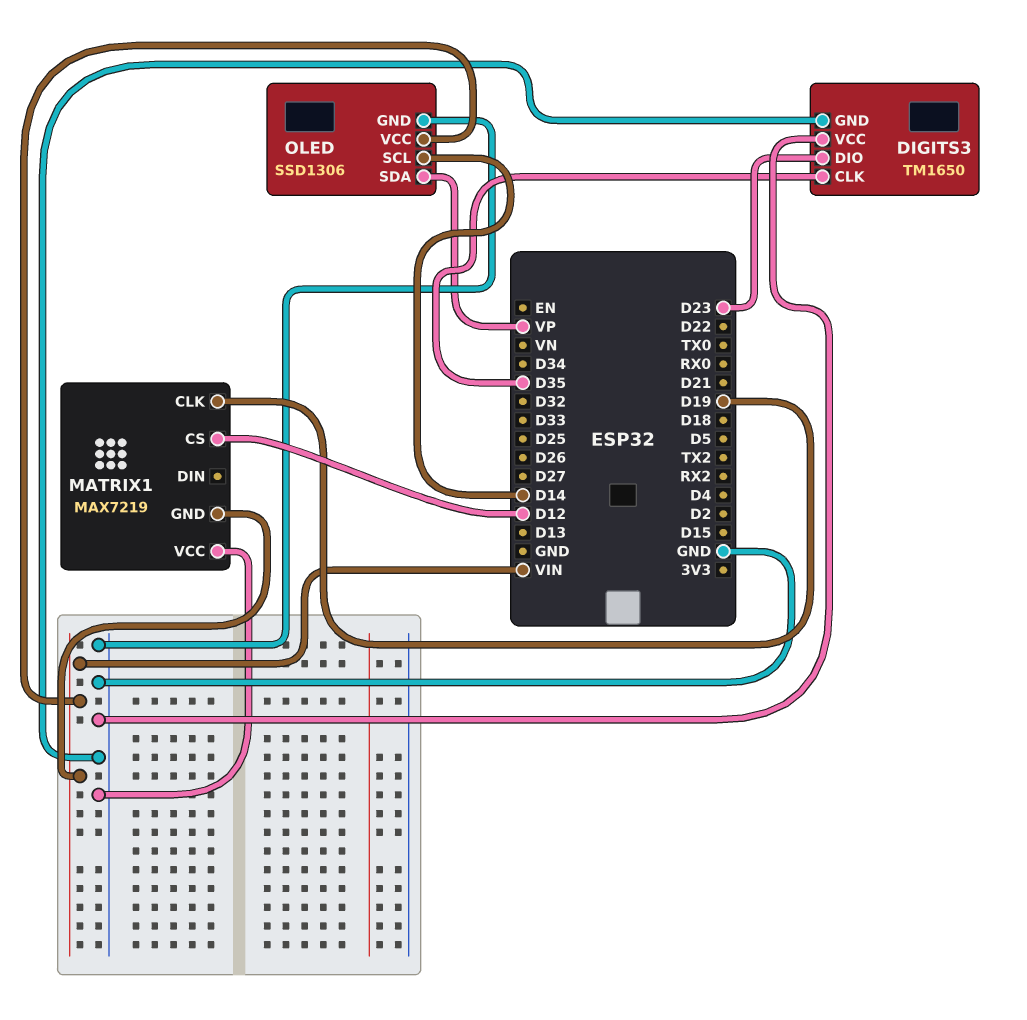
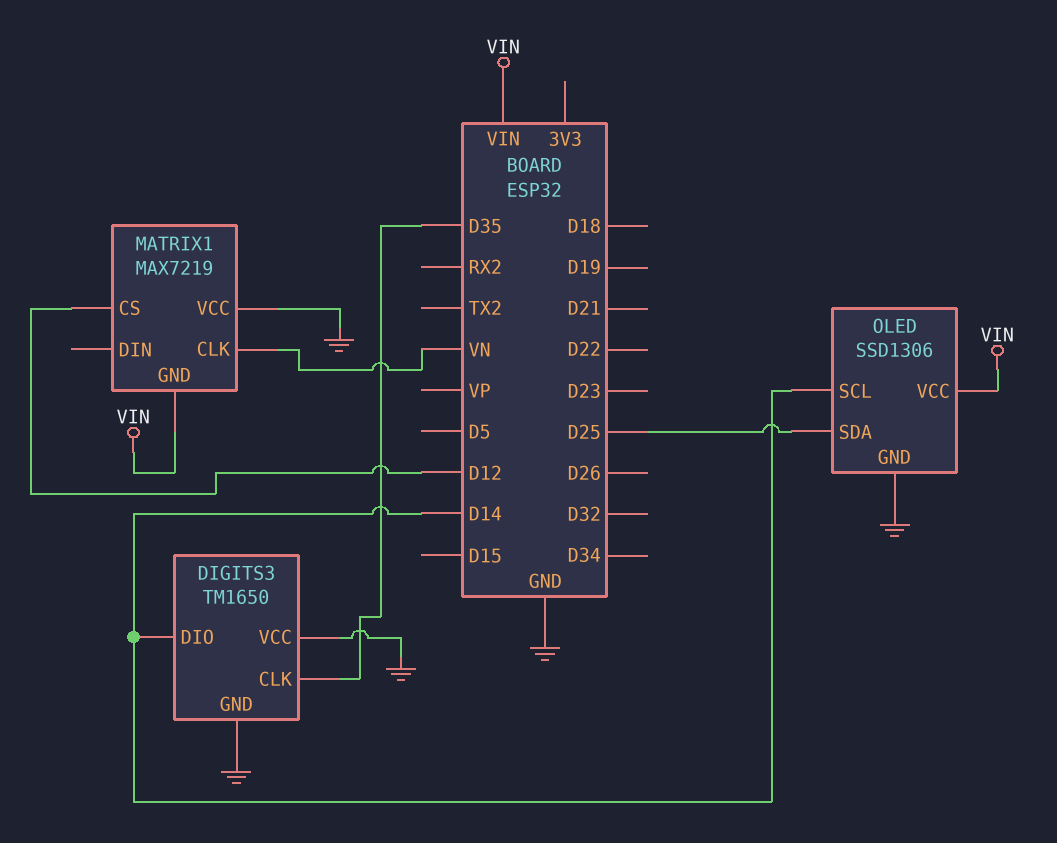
DIGITS3 pin DIO: D23 -> D14
MATRIX1 pin CLK: D19 -> VN
OLED pin SDA: VP -> D25

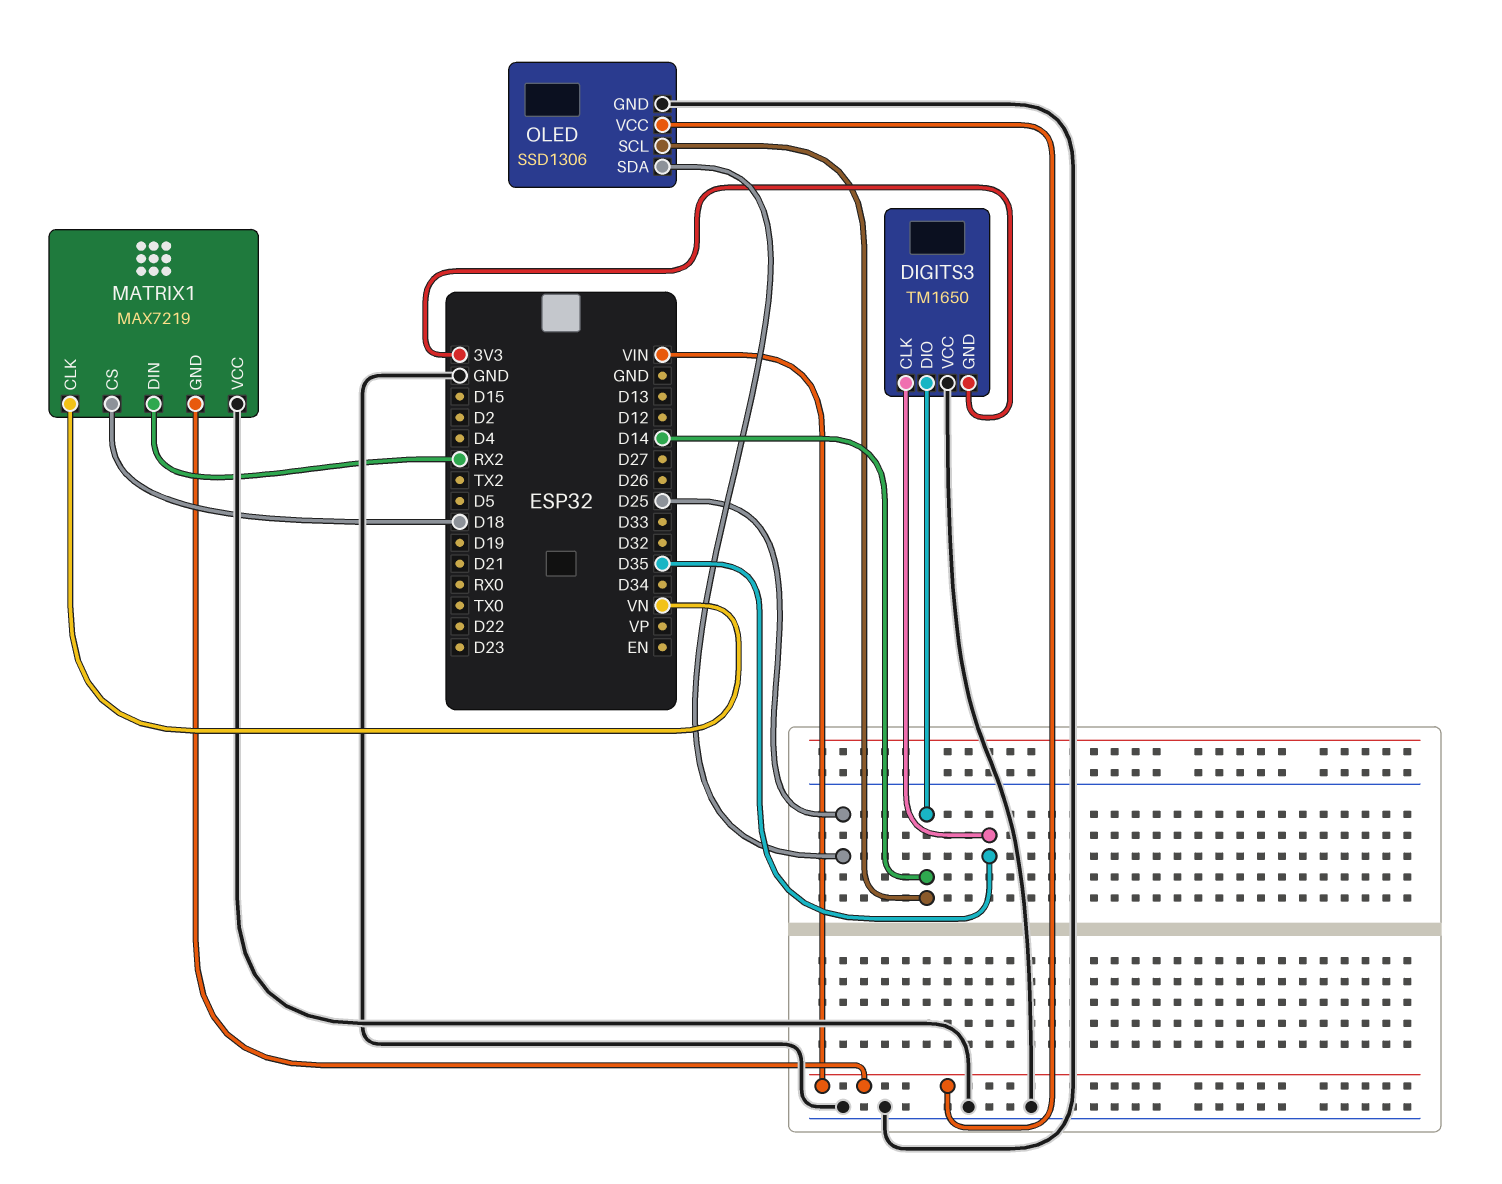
DIGITS3 pin GND: GND -> 3V3
MATRIX1 pin CS: D12 -> D18
MATRIX1 pin DIN: none -> RX2

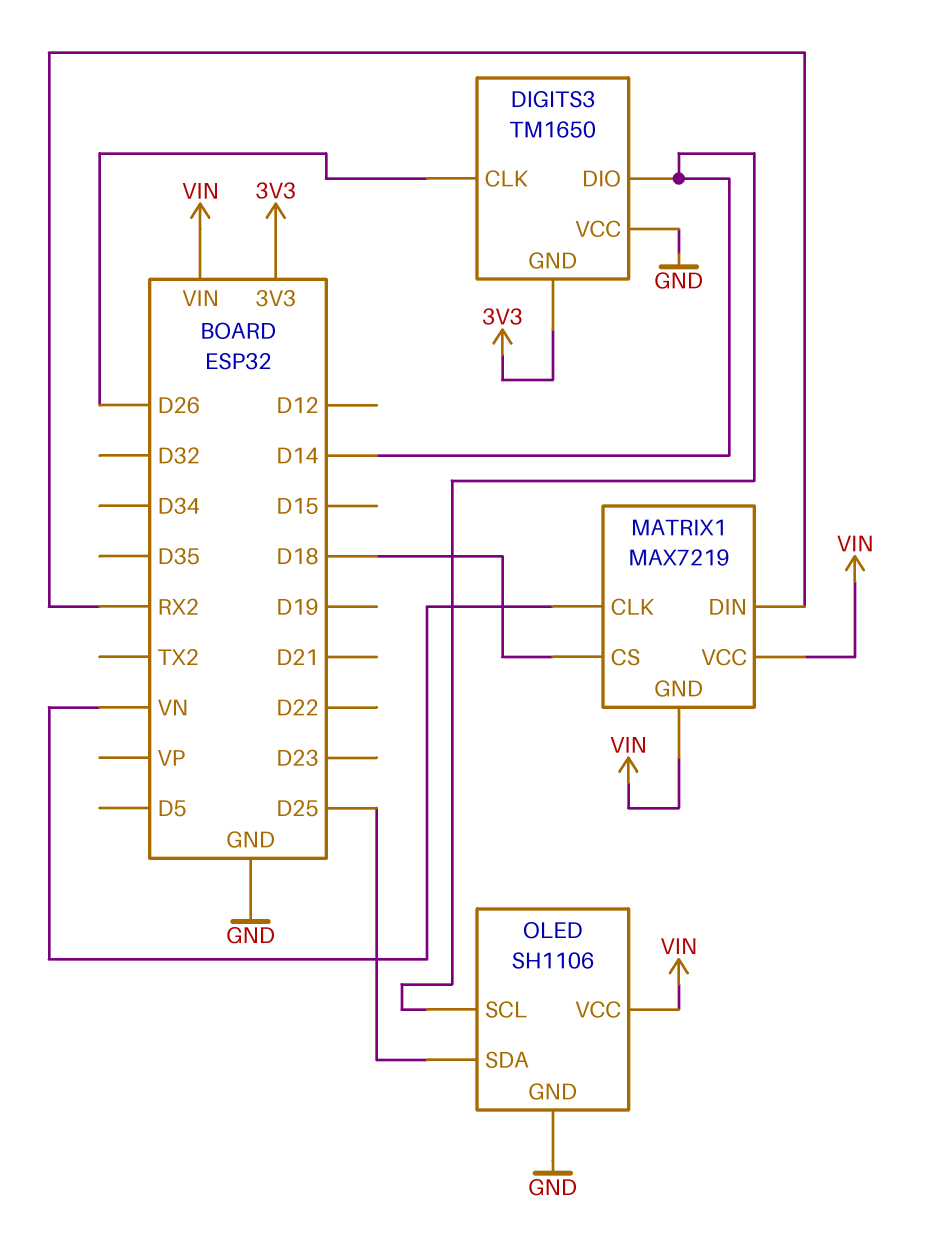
DIGITS3 pin CLK: D35 -> D26
MATRIX1 pin VCC: GND -> VIN
OLED: SSD1306 -> SH1106

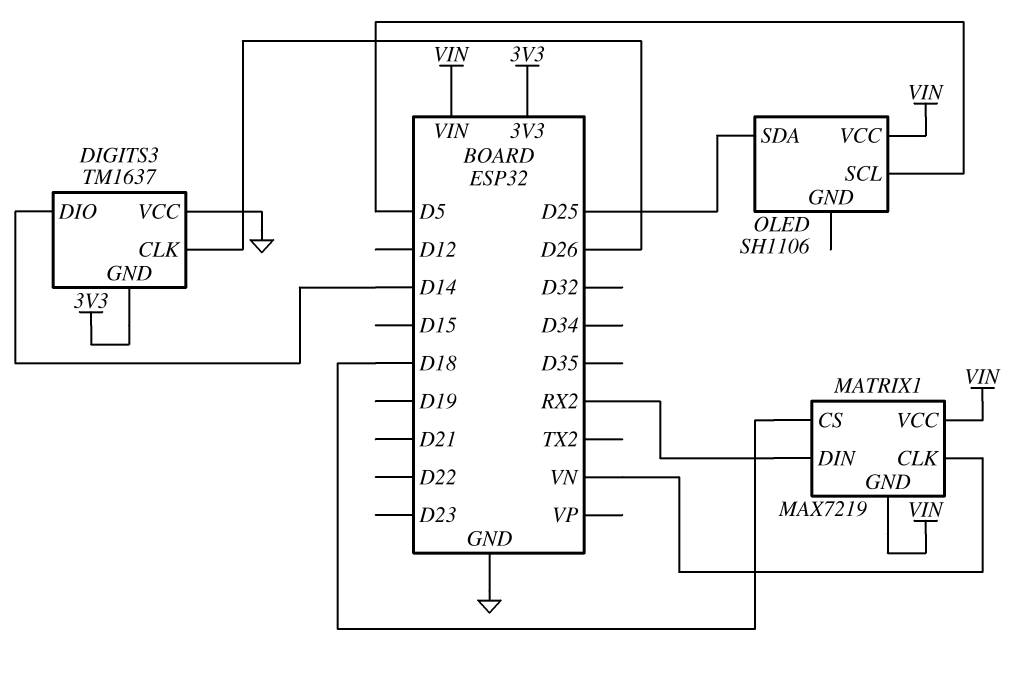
DIGITS3: TM1650 -> TM1637
OLED pin GND: GND -> none
OLED pin SCL: D14 -> D5

